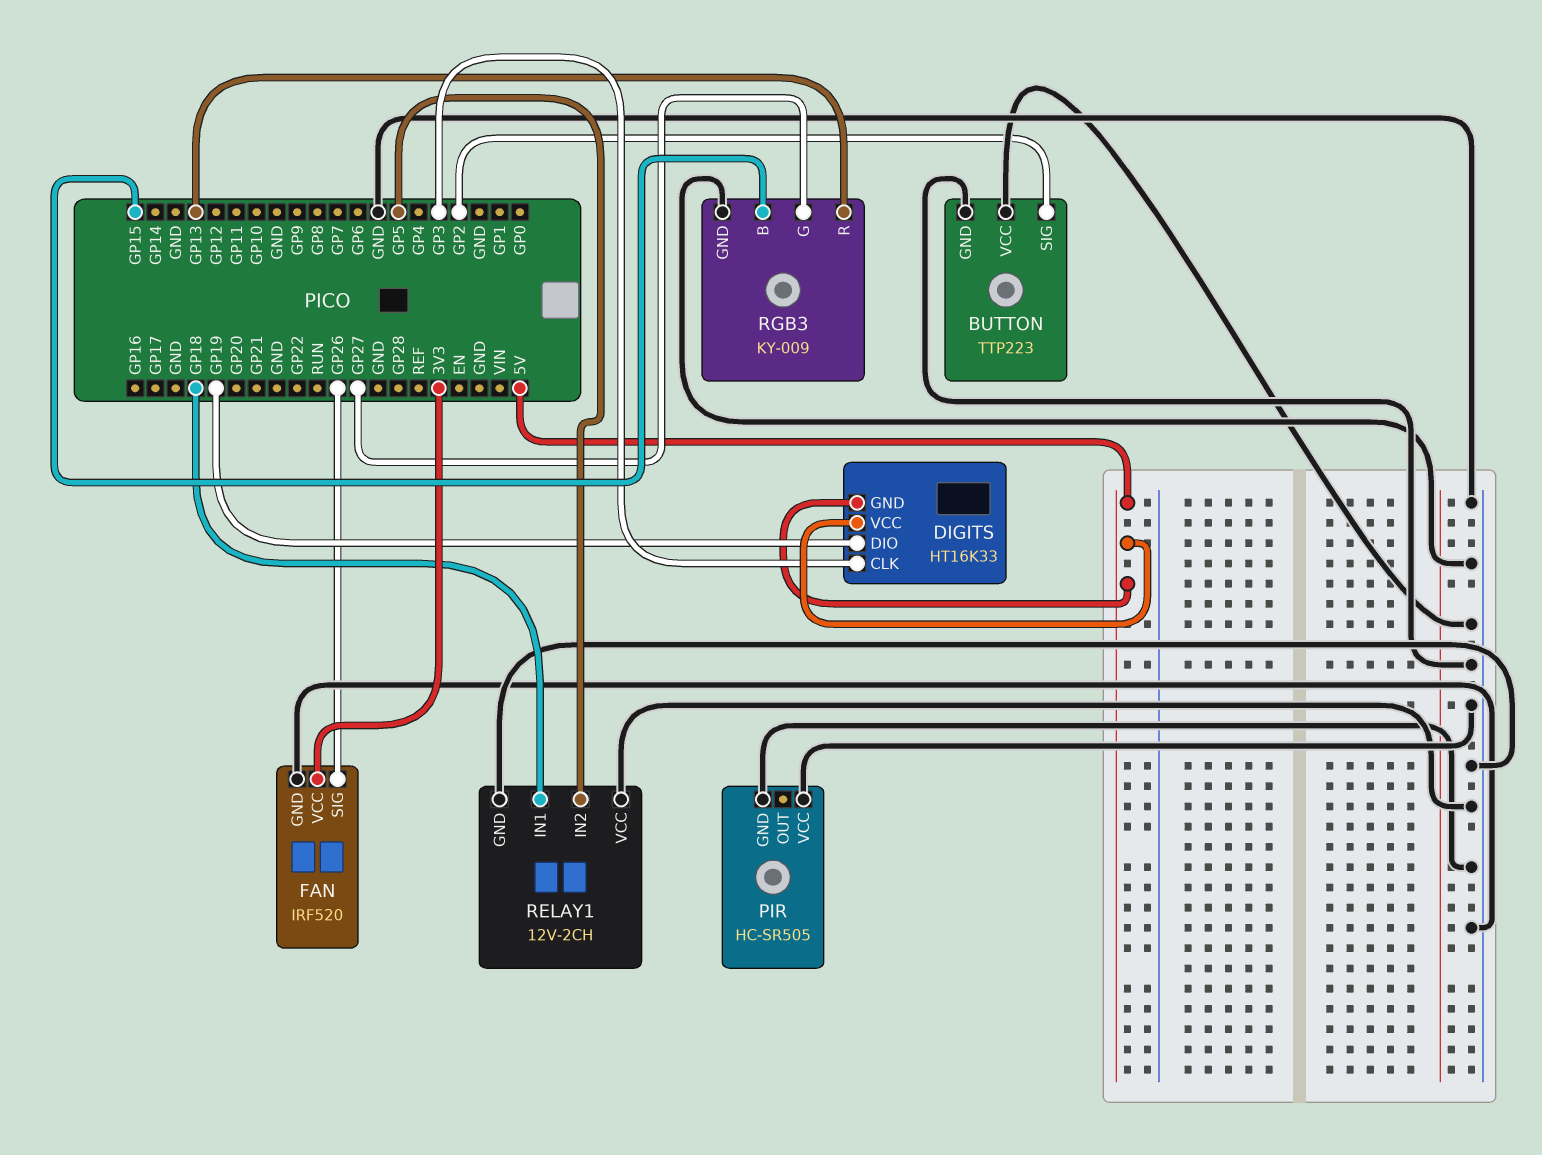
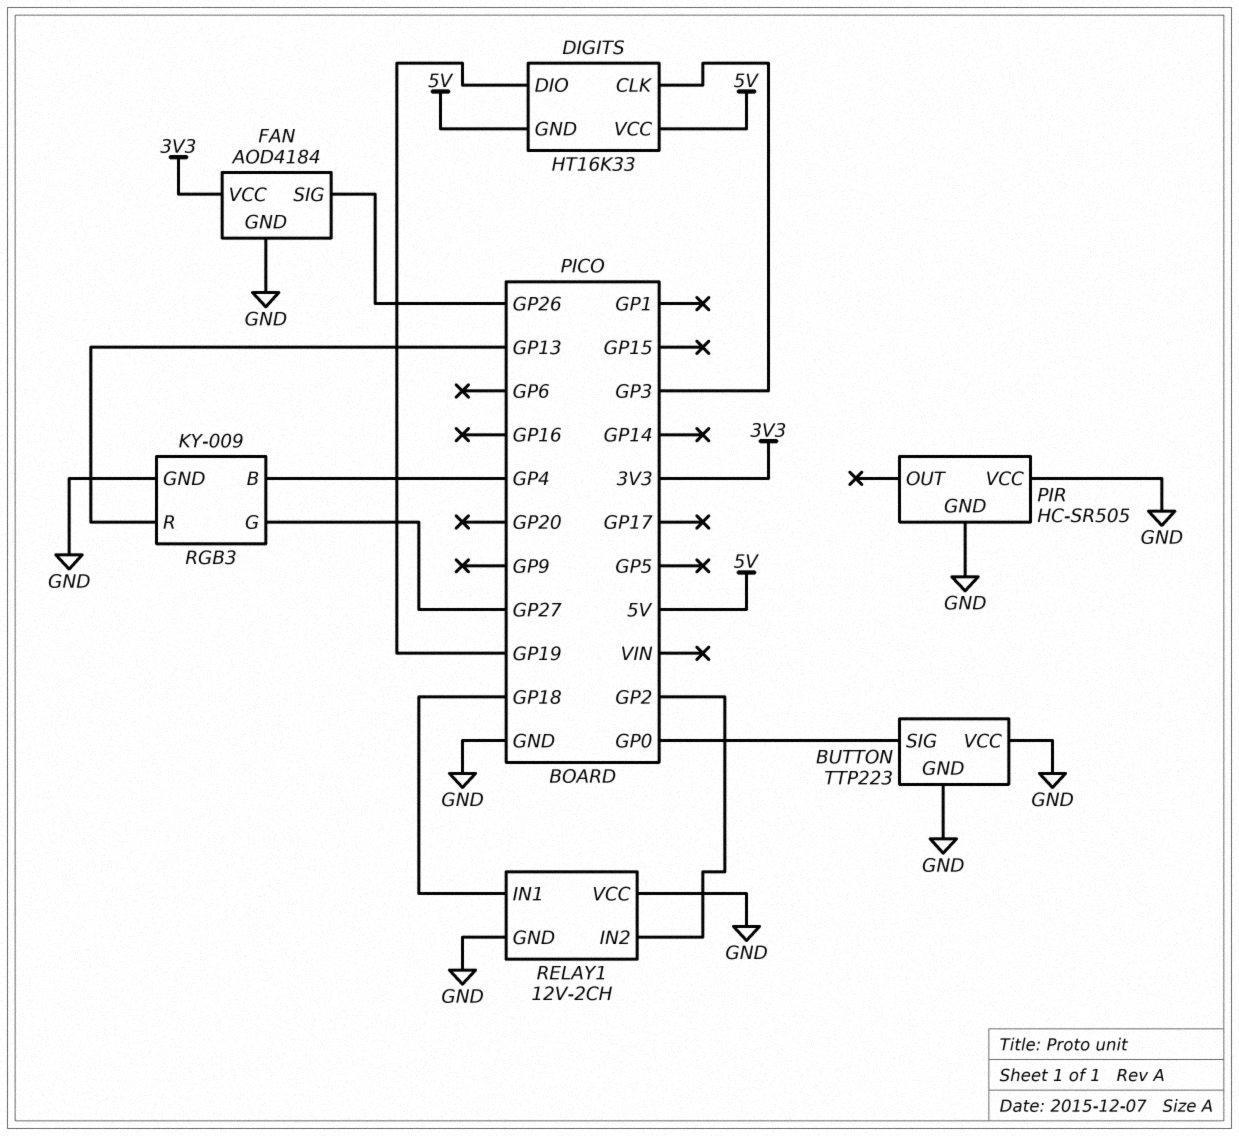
BUTTON pin SIG: GP2 -> GP0
FAN: IRF520 -> AOD4184
RELAY1 pin IN2: GP5 -> GP2
RGB3 pin B: GP15 -> GP4

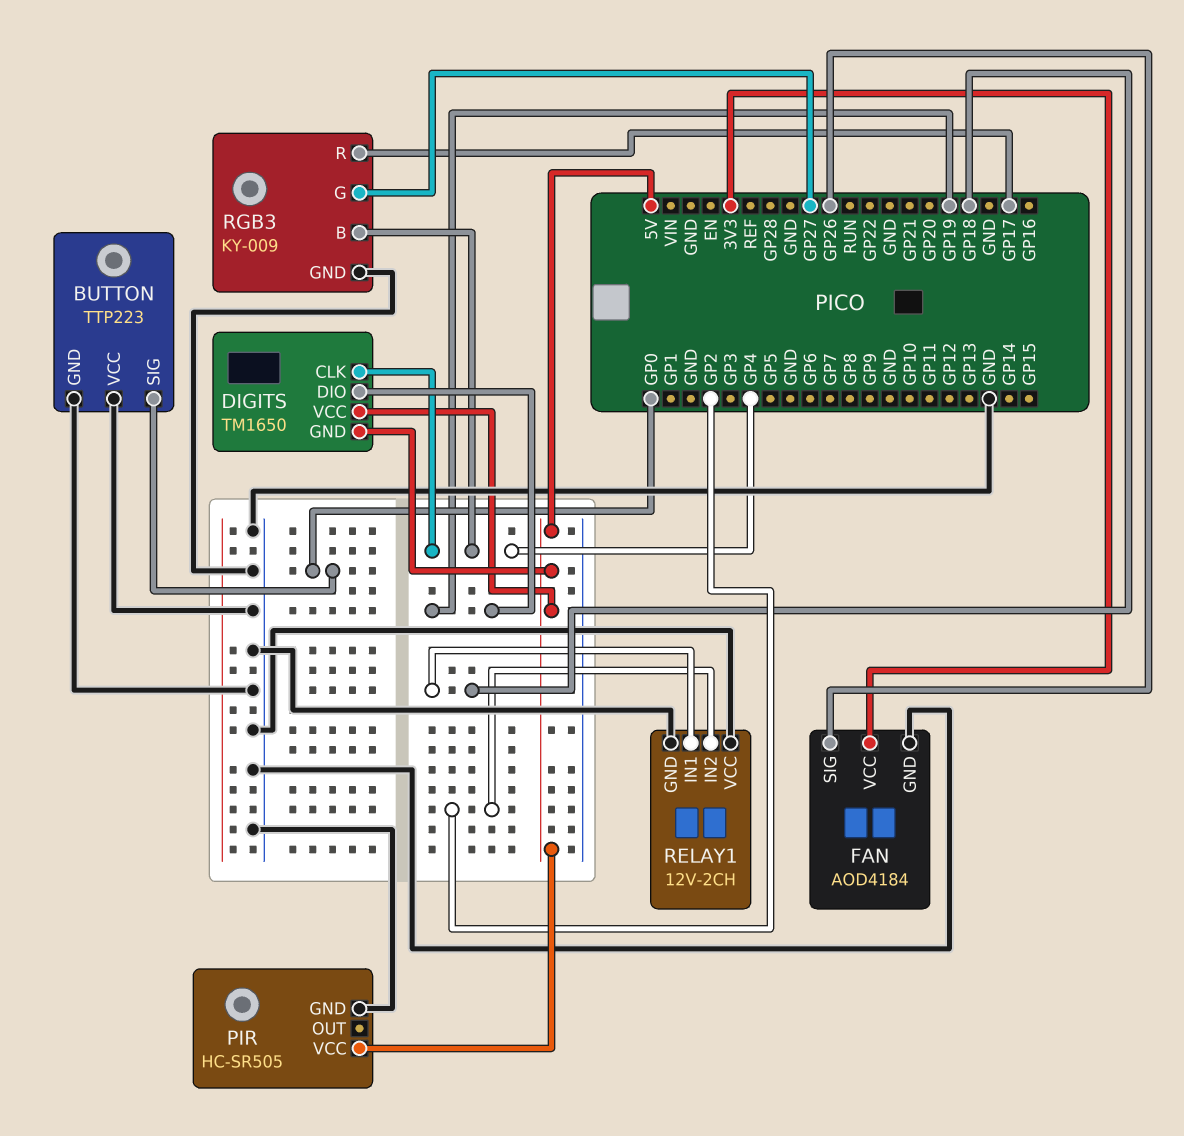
DIGITS: HT16K33 -> TM1650
DIGITS pin CLK: GP3 -> GP4
PIR pin VCC: GND -> 5V
RGB3 pin R: GP13 -> GP17

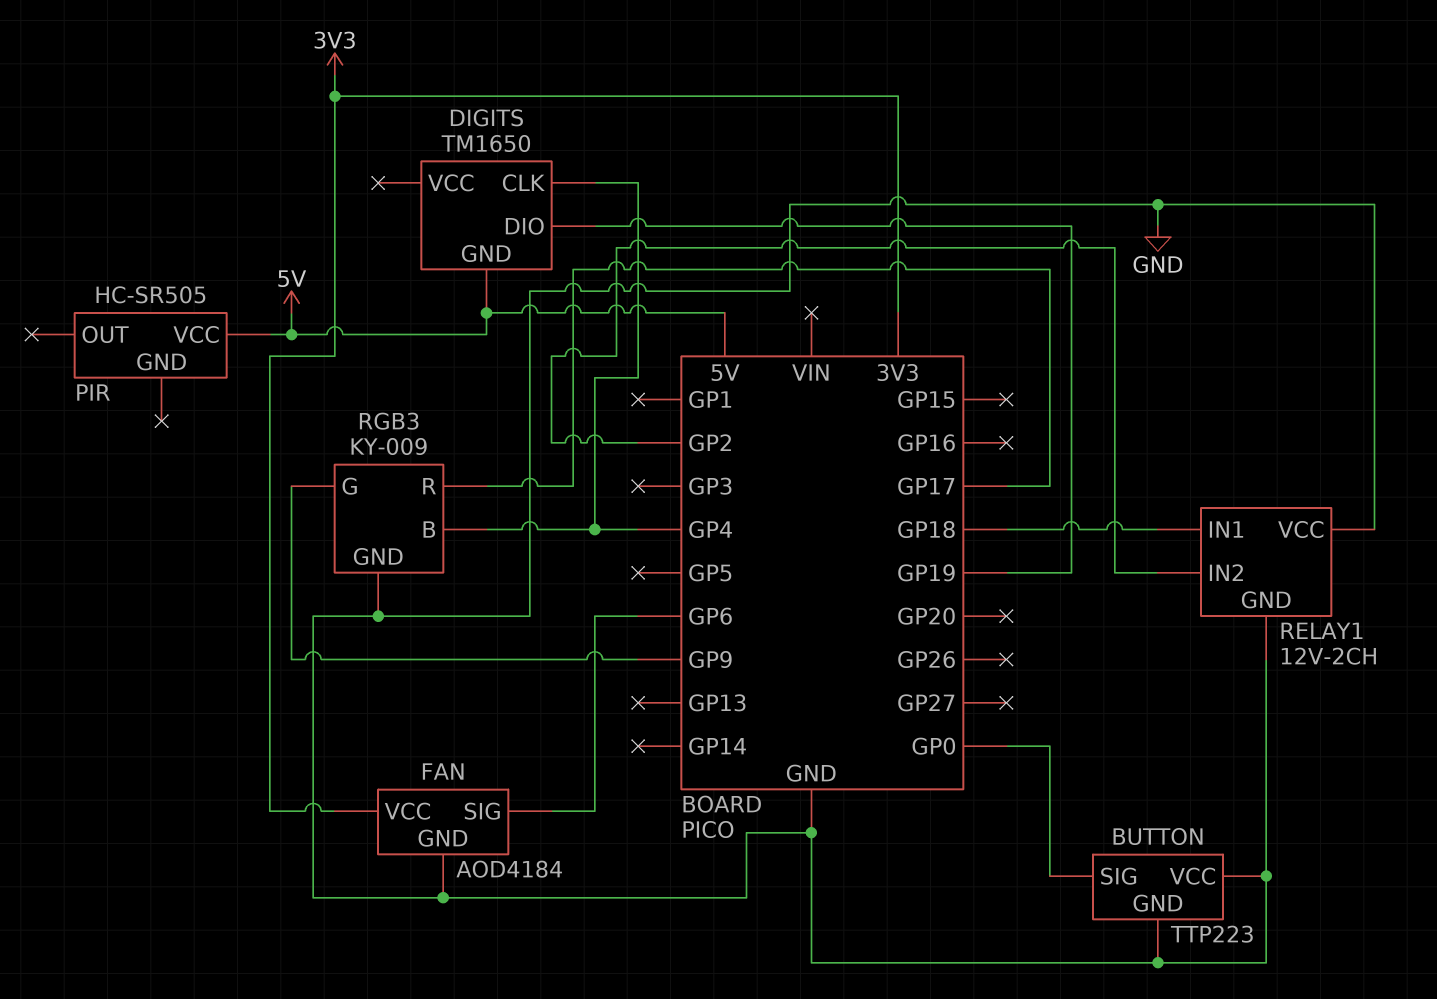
DIGITS pin VCC: 5V -> none
FAN pin SIG: GP26 -> GP6
PIR pin GND: GND -> none
RGB3 pin G: GP27 -> GP9

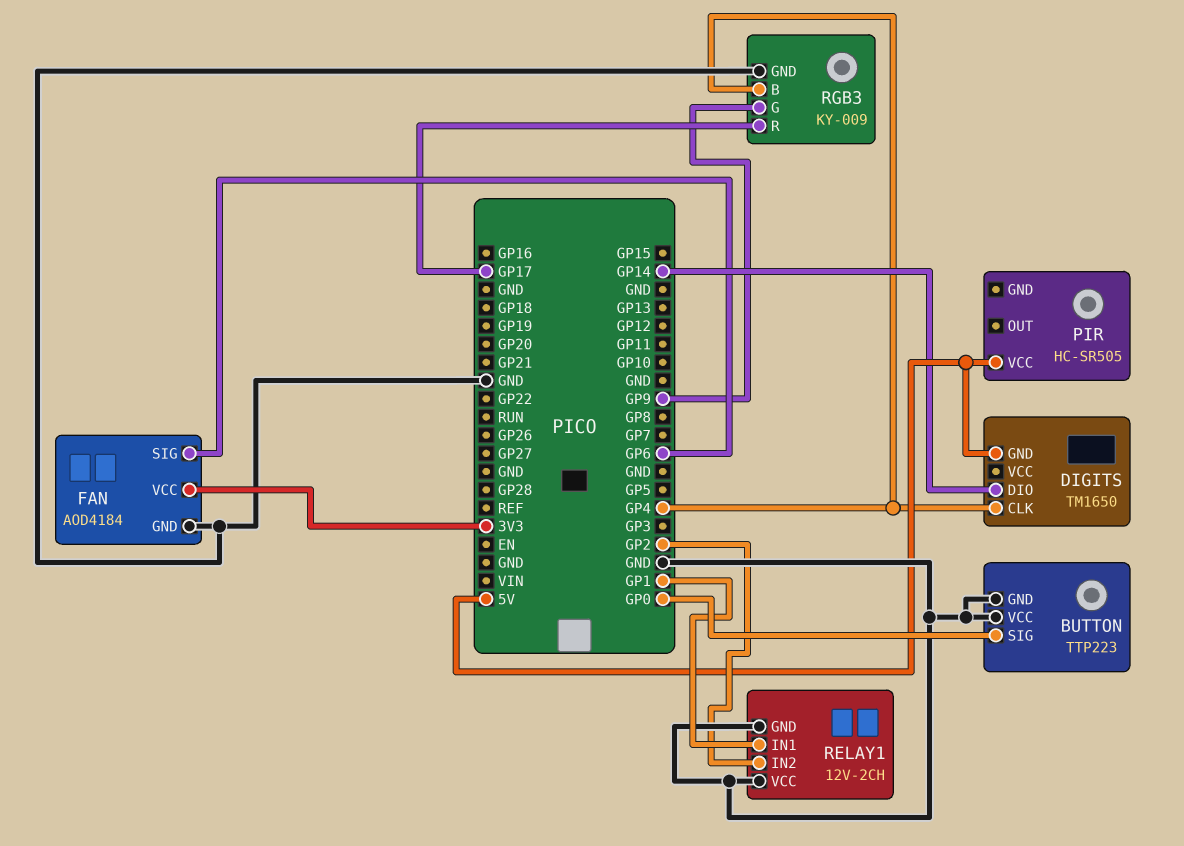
DIGITS pin DIO: GP19 -> GP14
RELAY1 pin IN1: GP18 -> GP1

